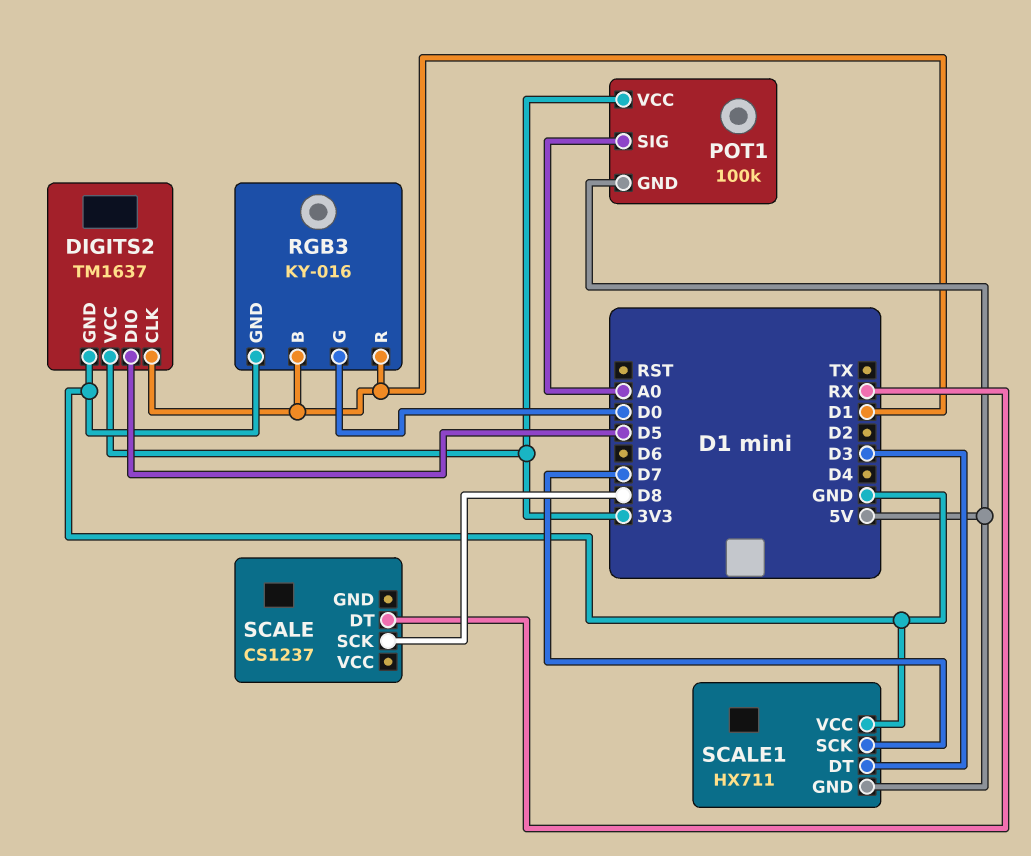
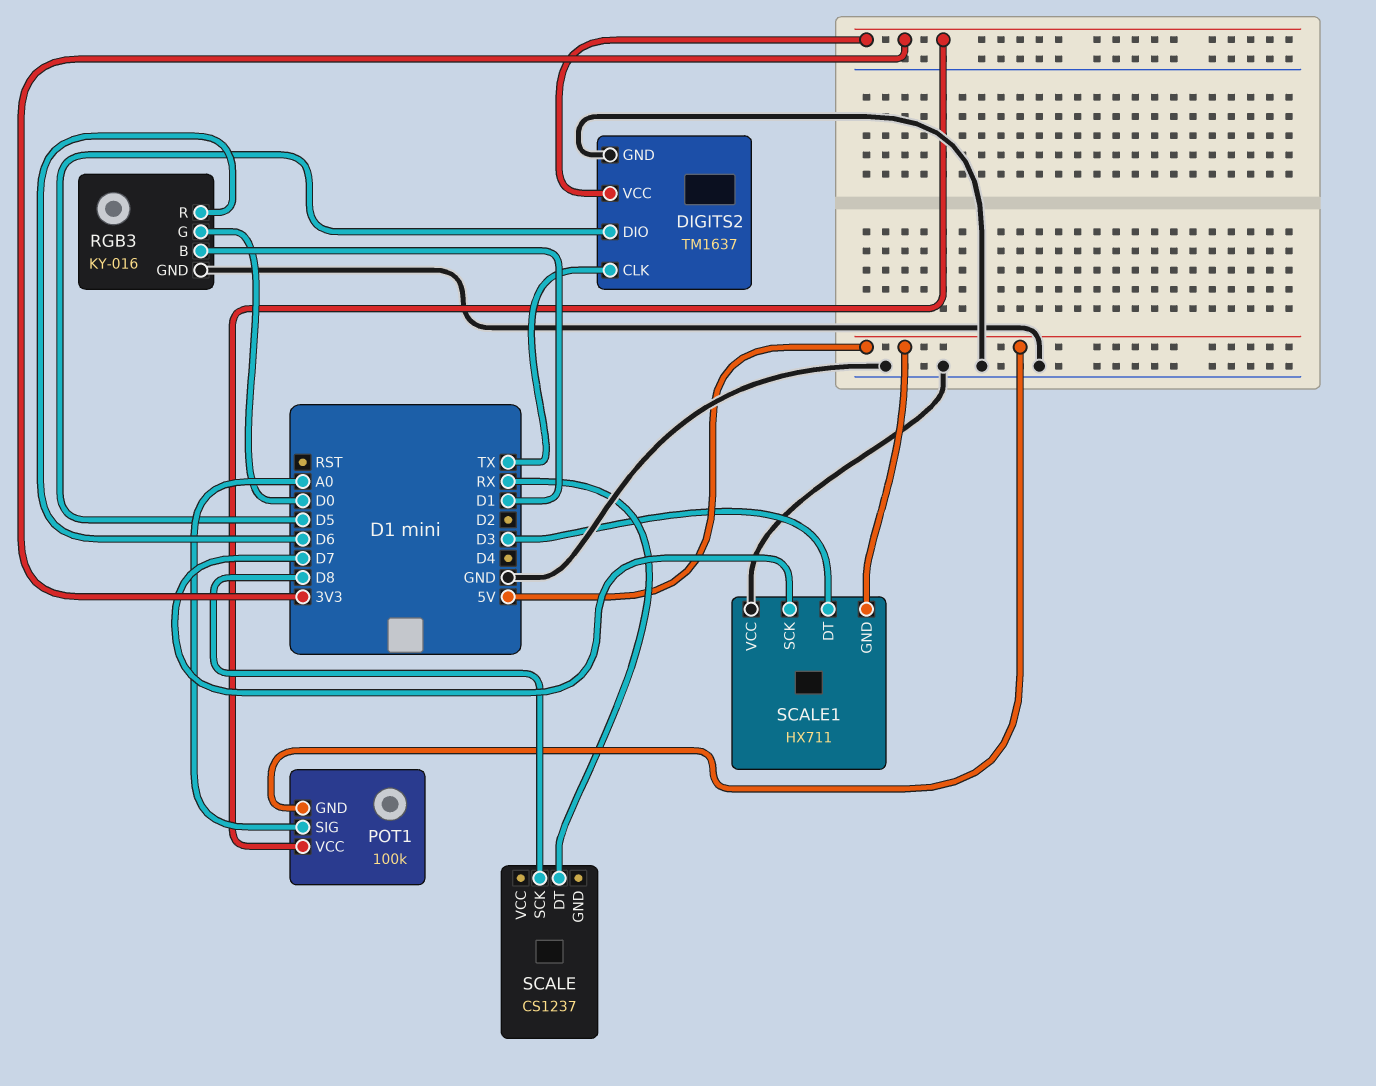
DIGITS2 pin CLK: D1 -> TX
RGB3 pin R: D1 -> D6

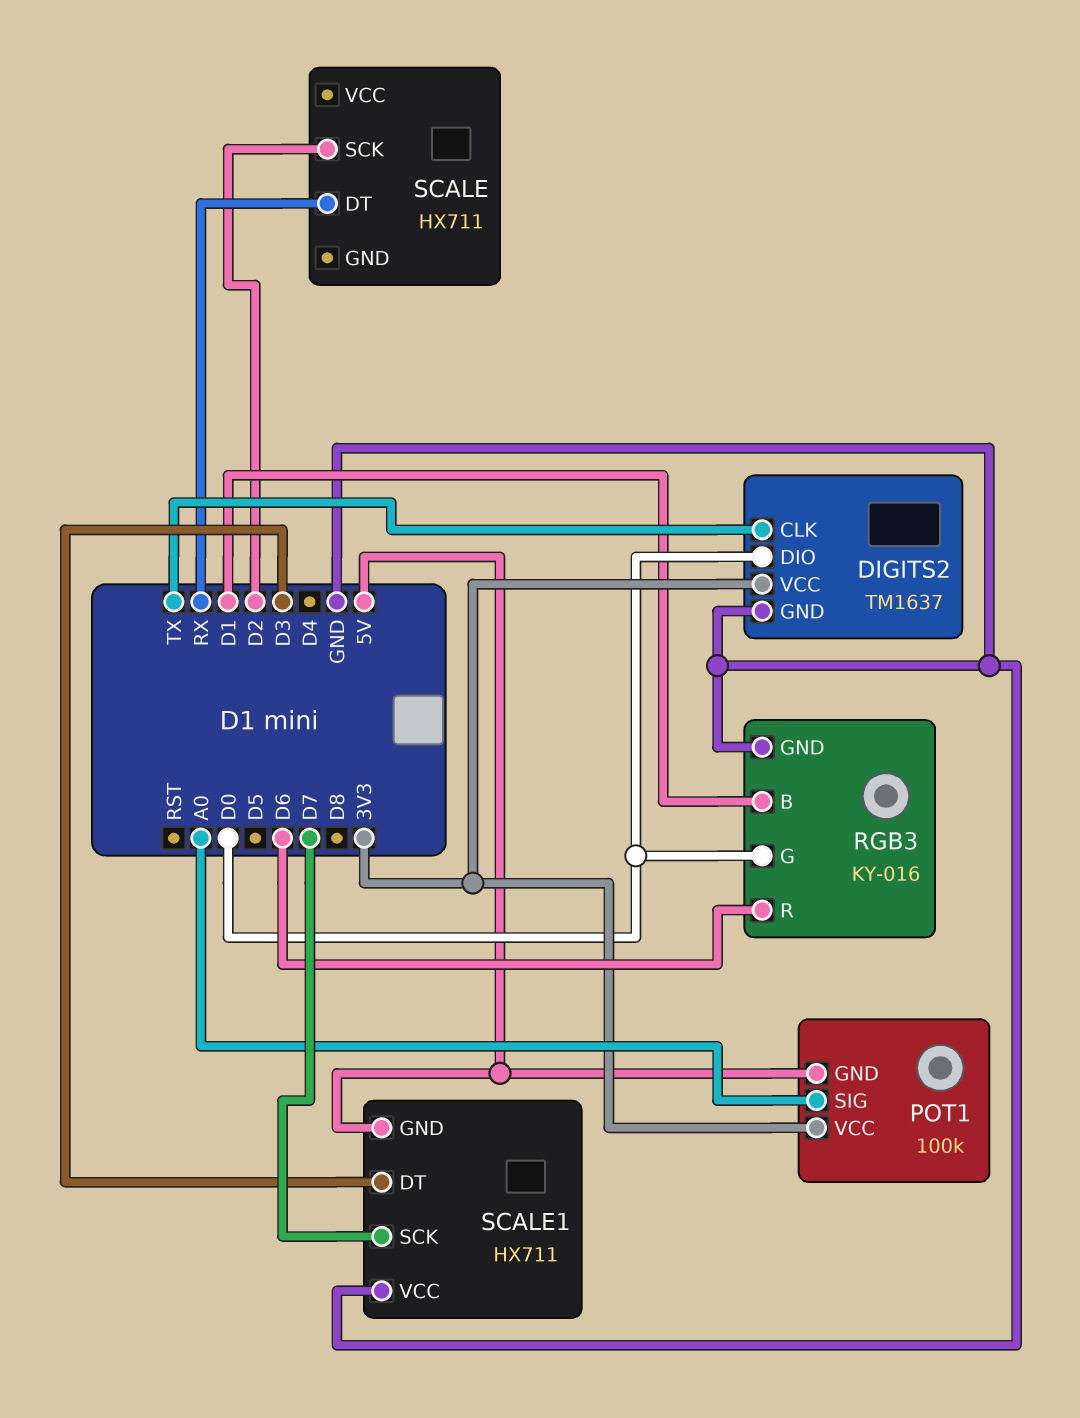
DIGITS2 pin DIO: D5 -> D0
SCALE: CS1237 -> HX711
SCALE pin SCK: D8 -> D2

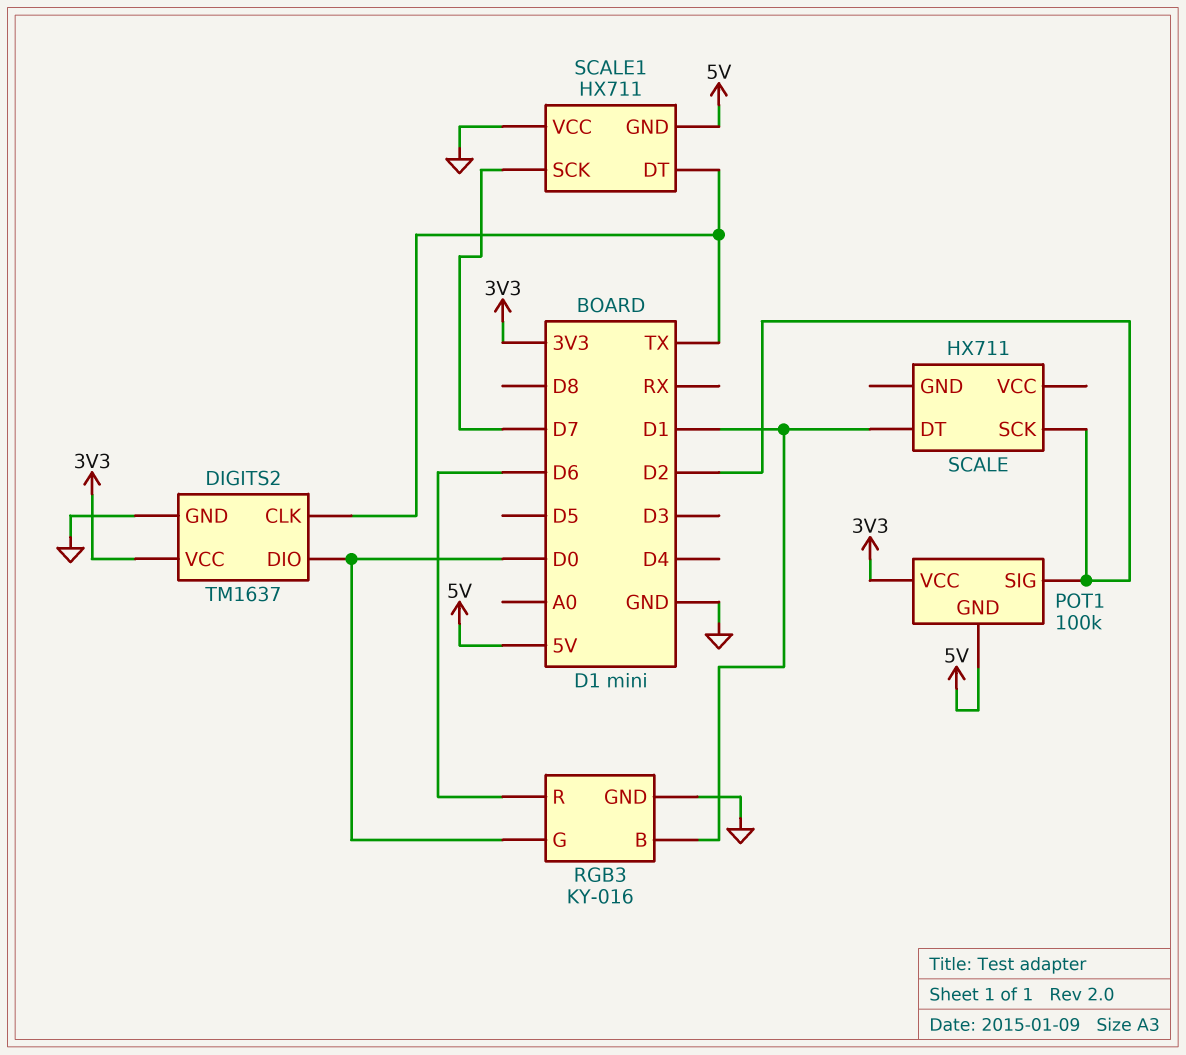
POT1 pin SIG: A0 -> D2
SCALE pin DT: RX -> D1
SCALE1 pin DT: D3 -> TX

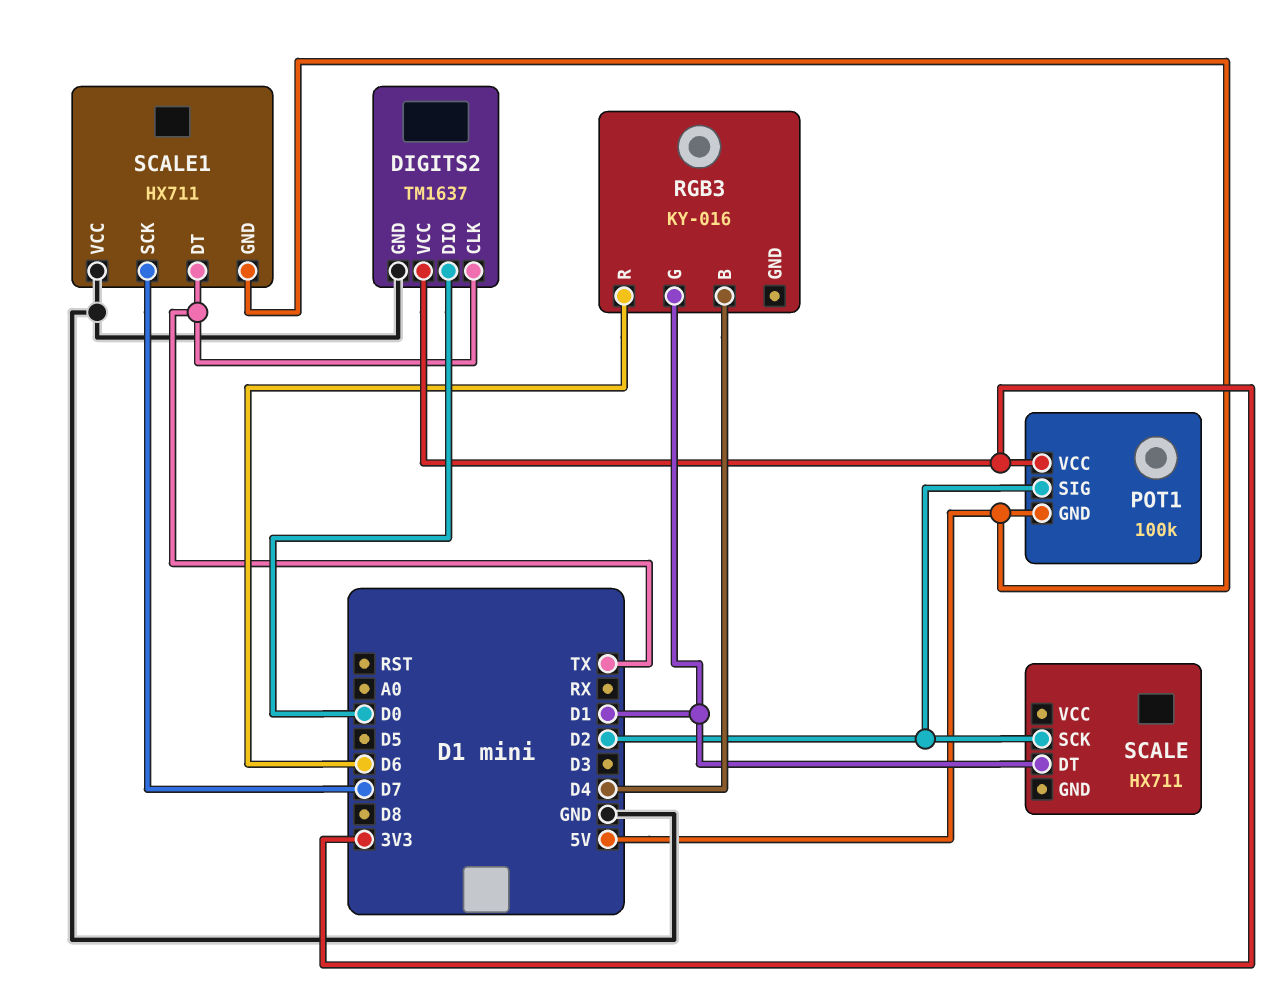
RGB3 pin B: D1 -> D4
RGB3 pin G: D0 -> D1
RGB3 pin GND: GND -> none

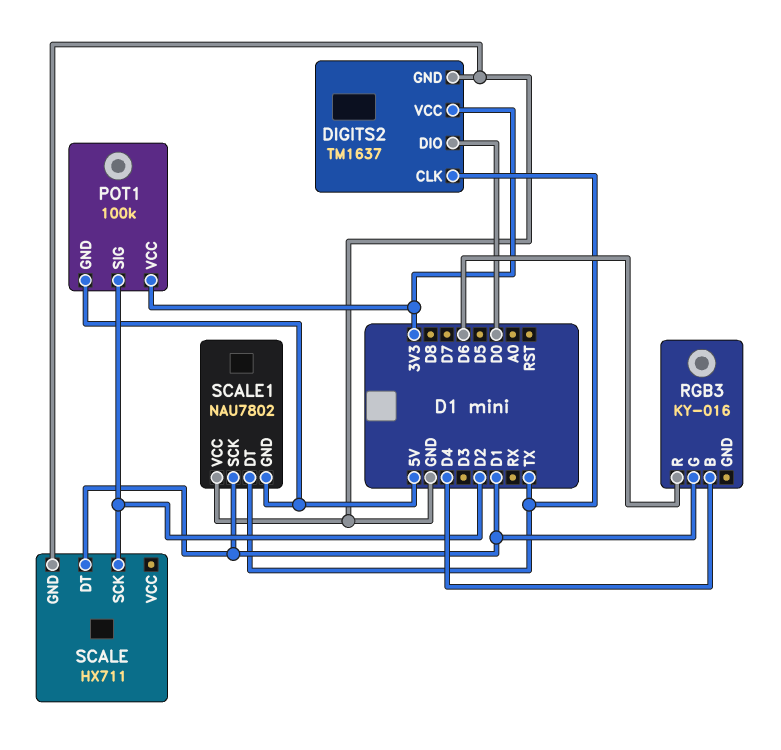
SCALE pin GND: none -> GND
SCALE1: HX711 -> NAU7802
SCALE1 pin SCK: D7 -> D1

